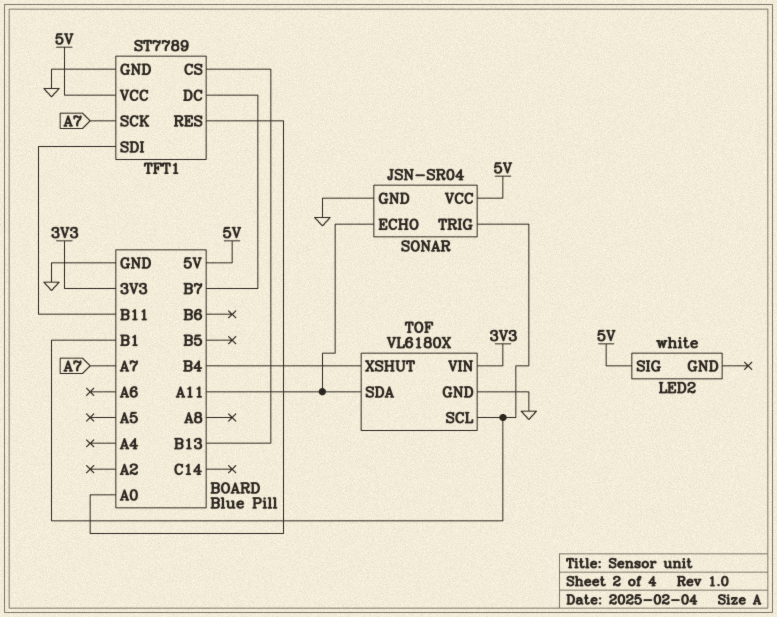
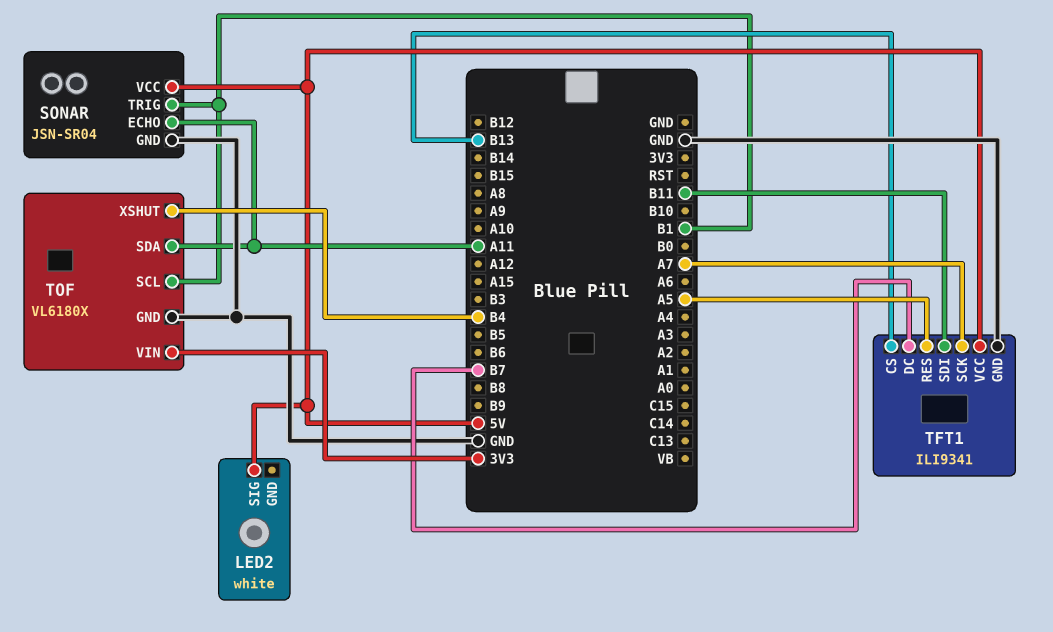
TFT1: ST7789 -> ILI9341
TFT1 pin RES: A0 -> A5

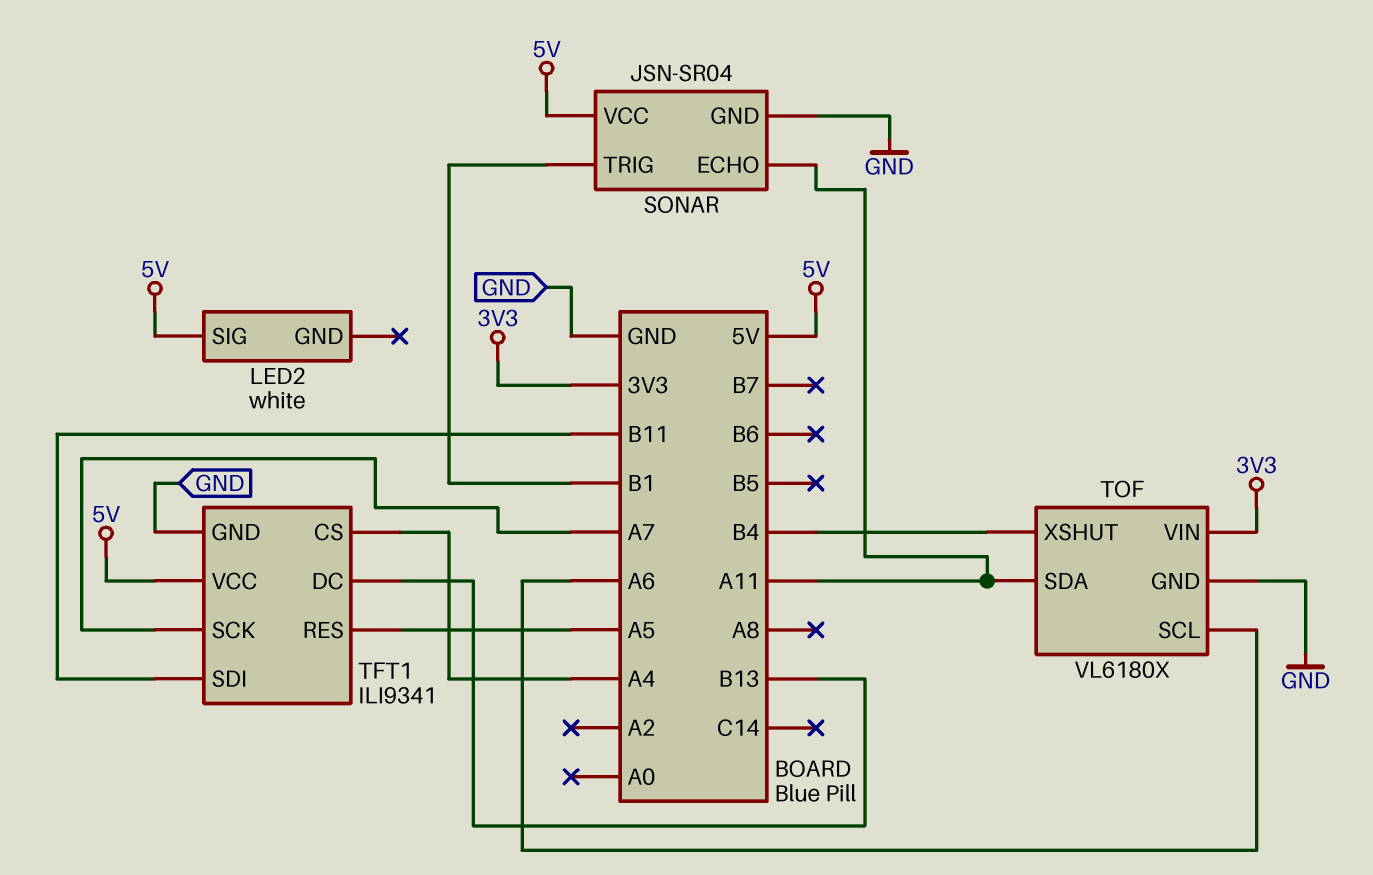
TFT1 pin CS: B13 -> A4
TFT1 pin DC: B7 -> B13
TOF pin SCL: B1 -> A6

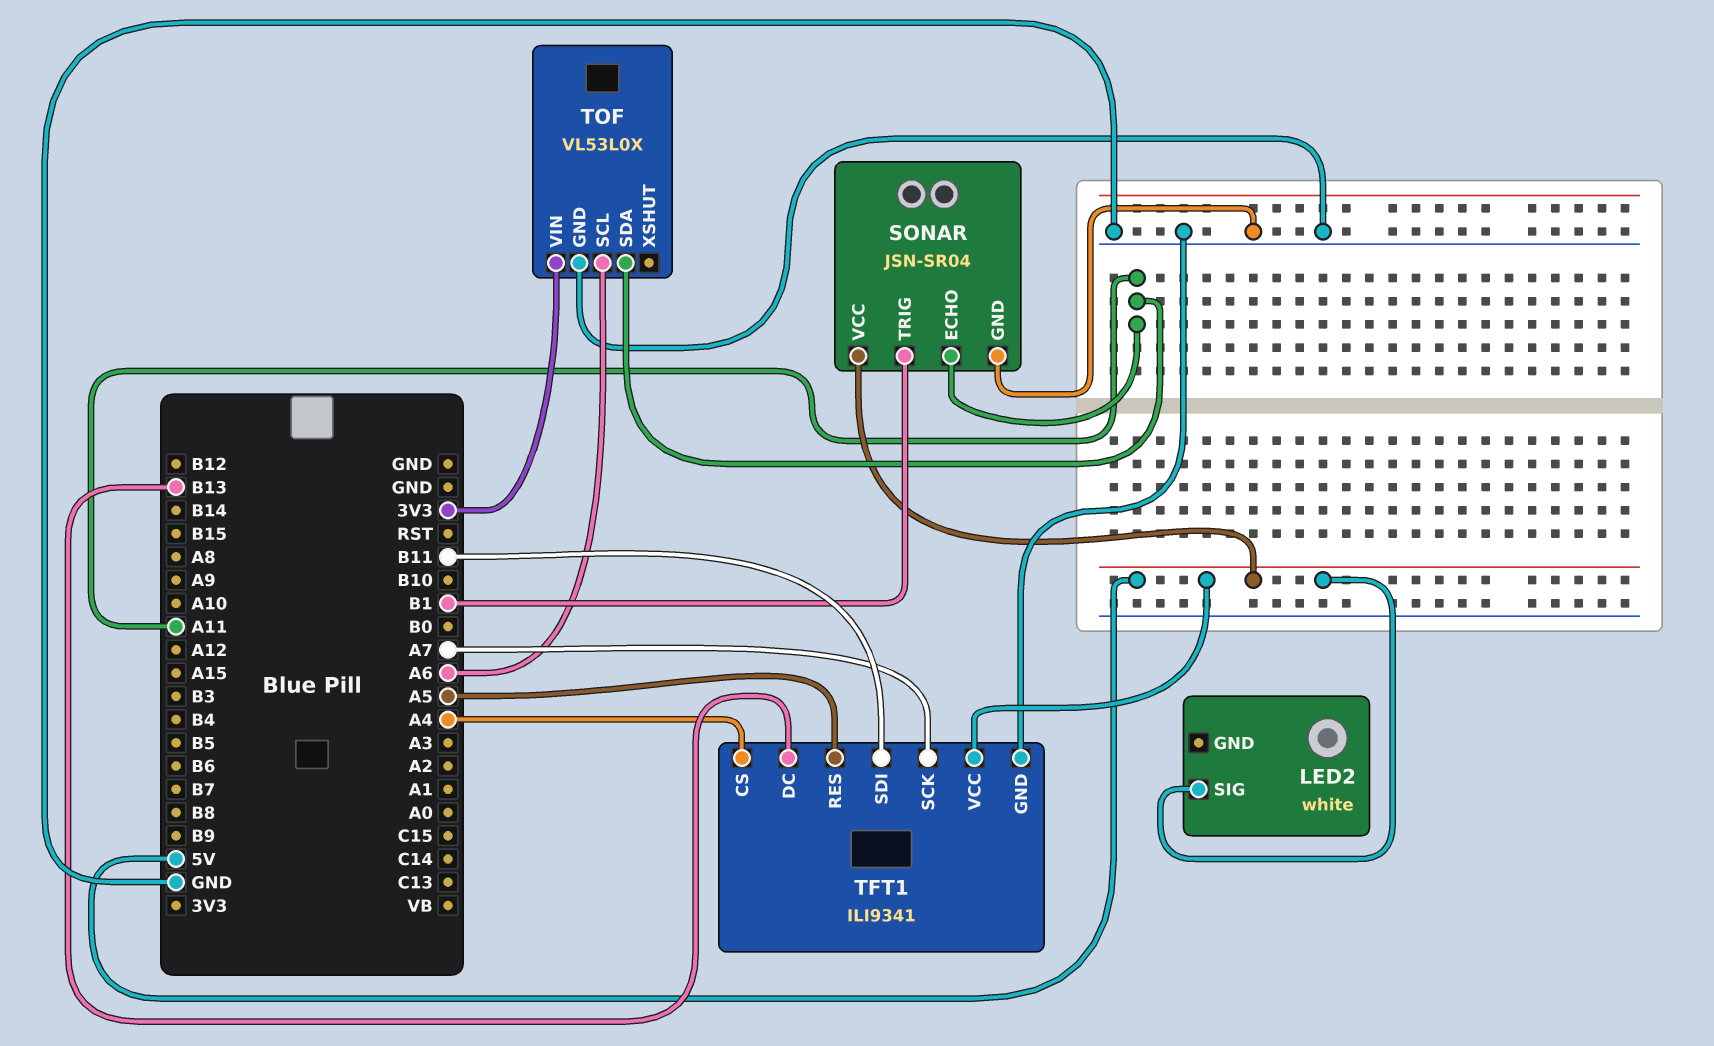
TOF: VL6180X -> VL53L0X
TOF pin XSHUT: B4 -> none

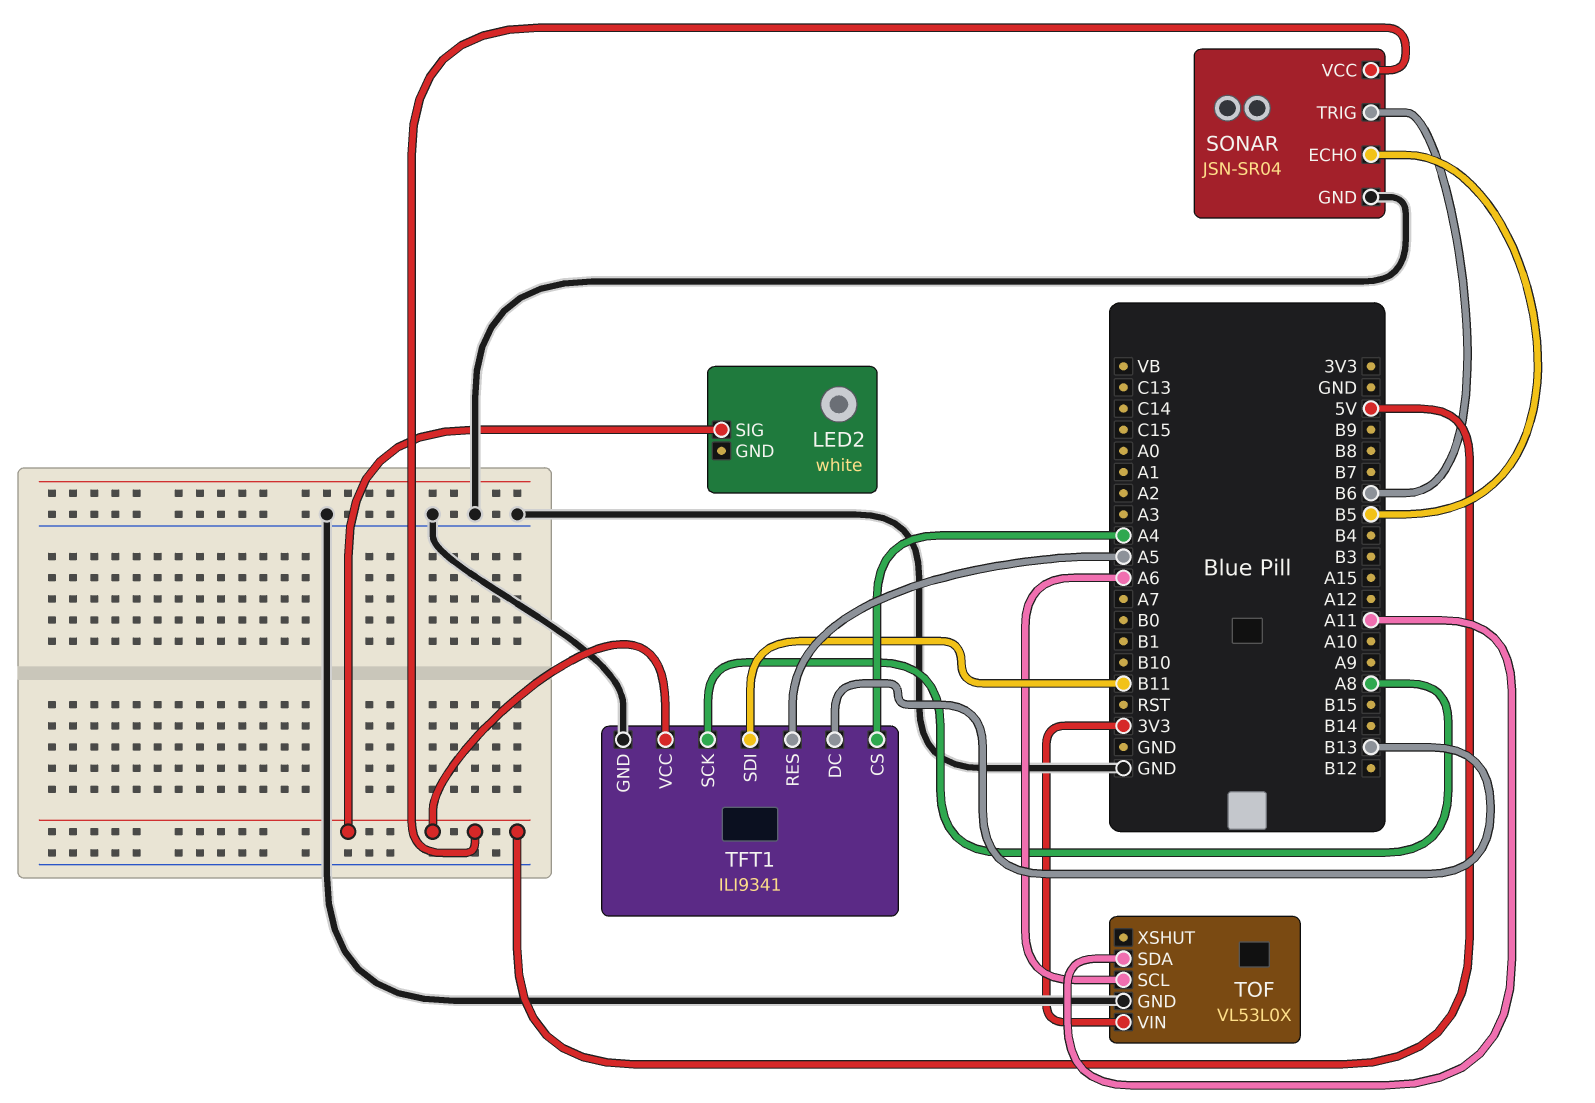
SONAR pin ECHO: A11 -> B5
SONAR pin TRIG: B1 -> B6
TFT1 pin SCK: A7 -> A8

